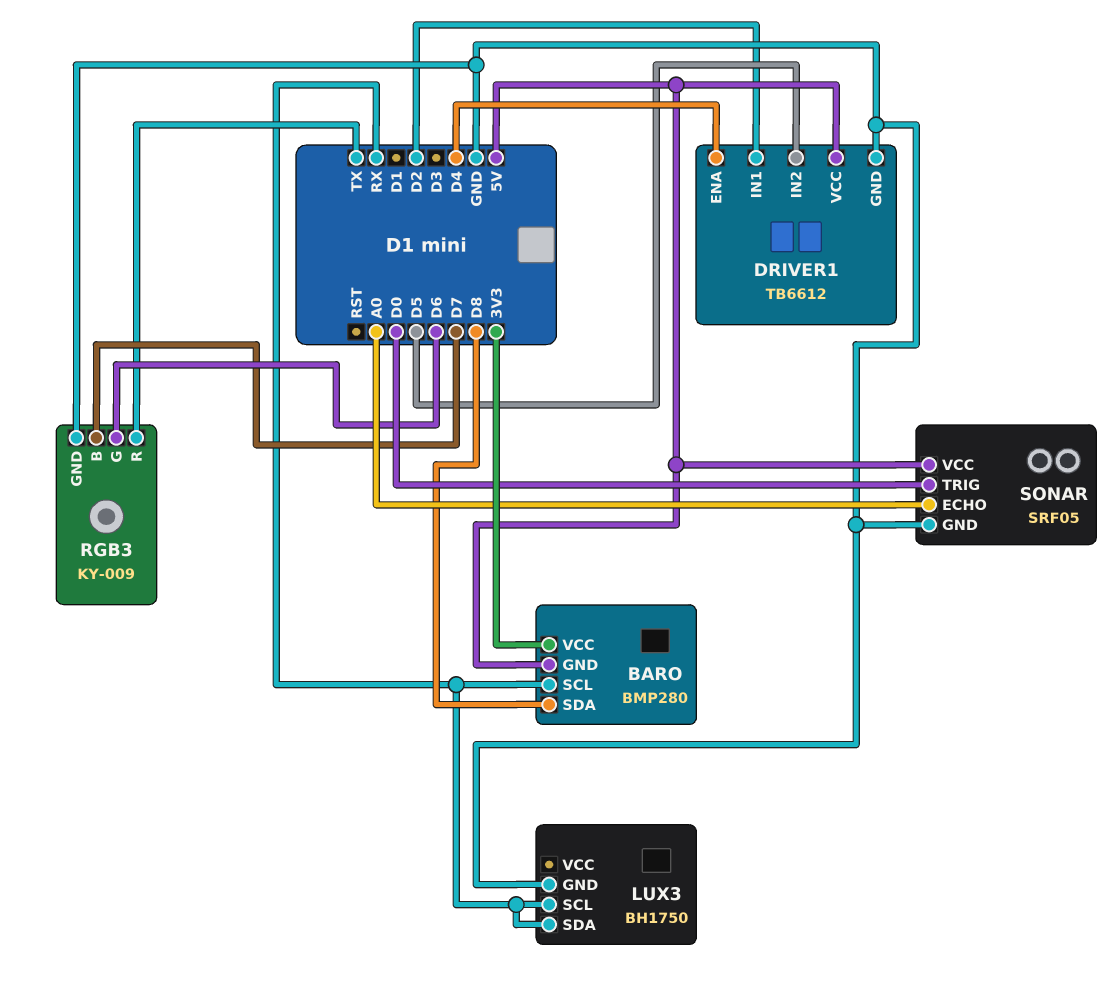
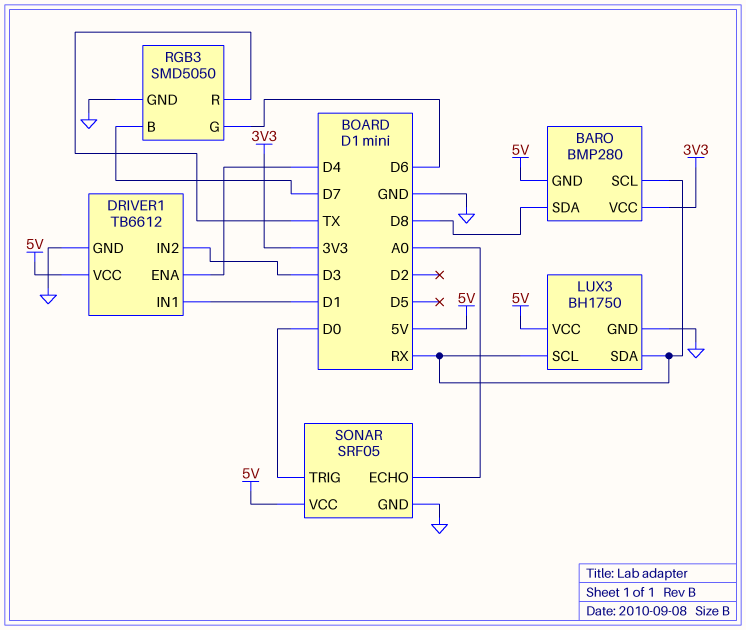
DRIVER1 pin IN1: D2 -> D1
DRIVER1 pin IN2: D5 -> D3
LUX3 pin VCC: none -> 5V
RGB3: KY-009 -> SMD5050

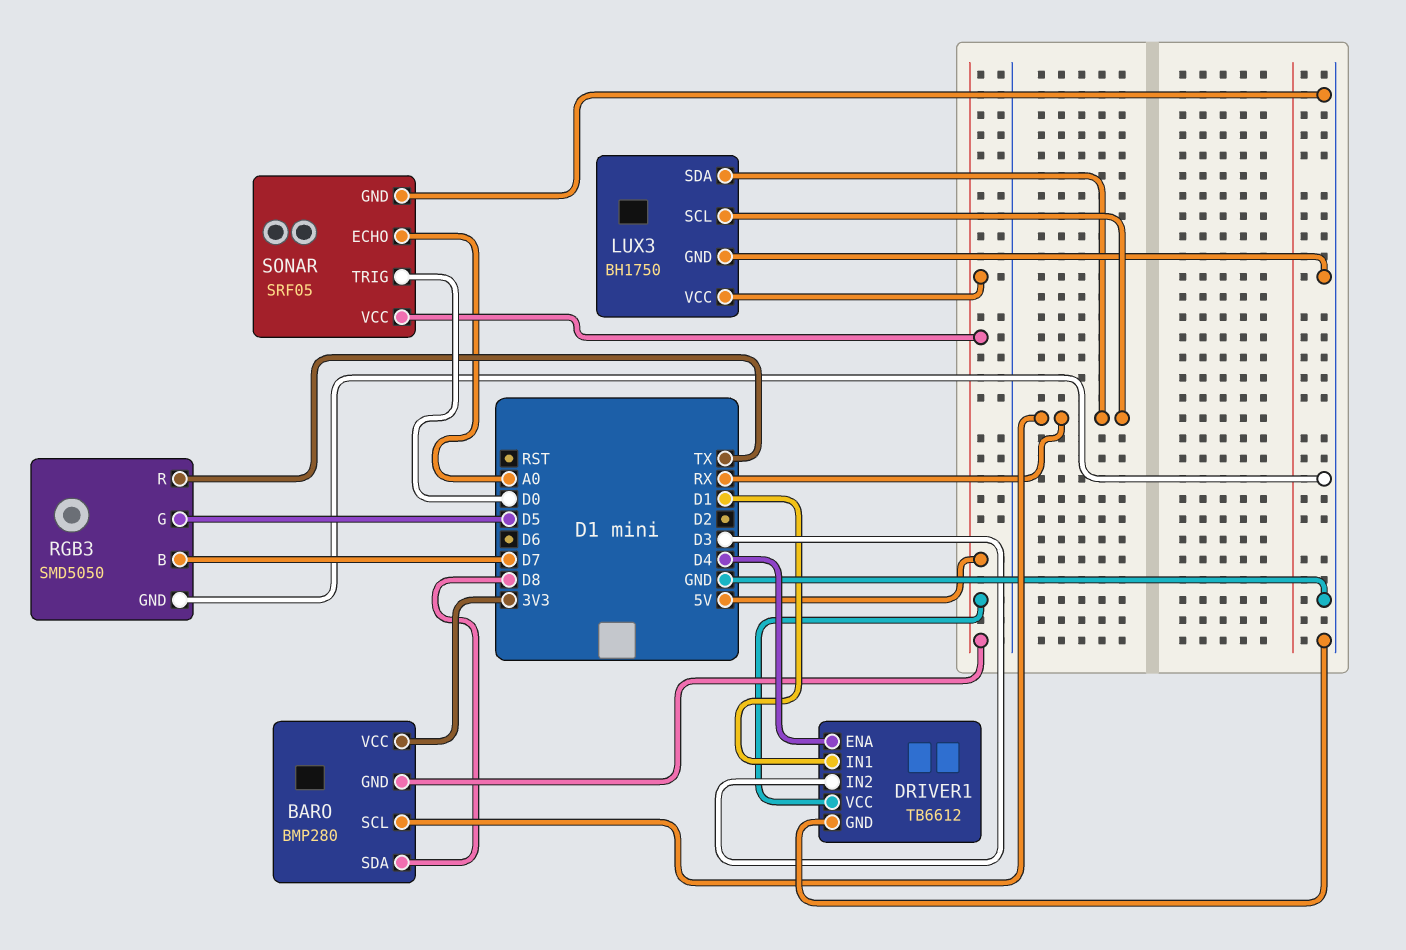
RGB3 pin G: D6 -> D5

